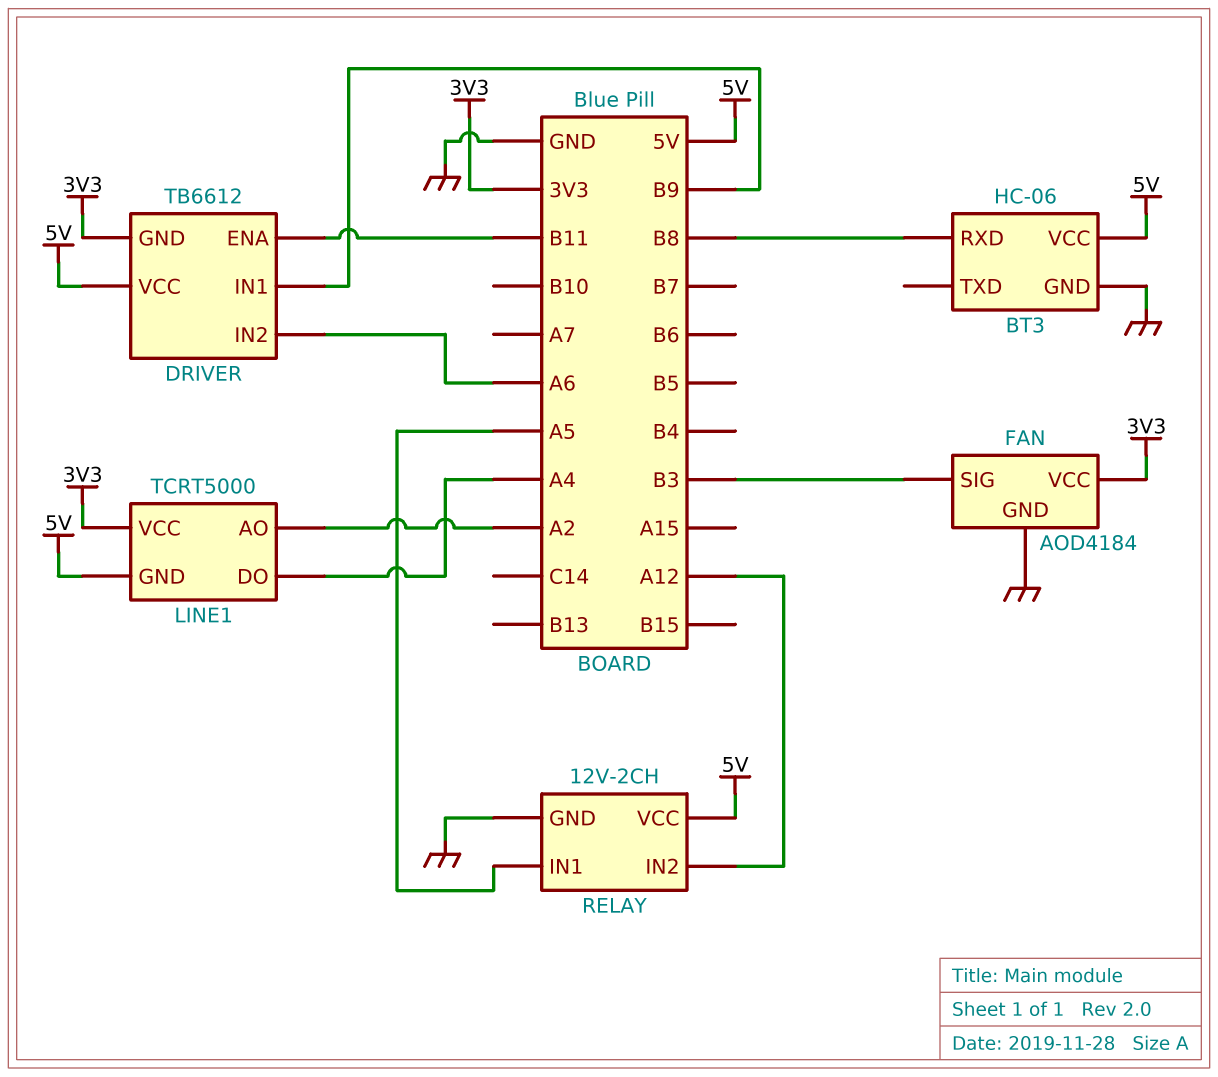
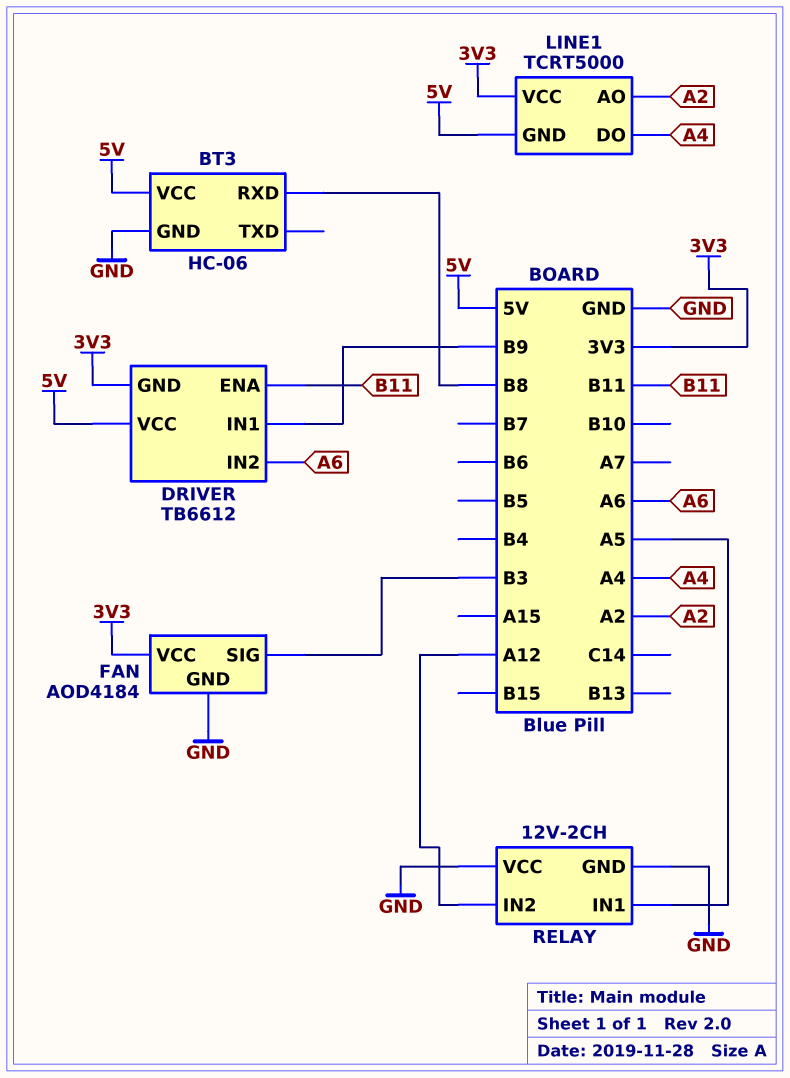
RELAY pin VCC: 5V -> GND

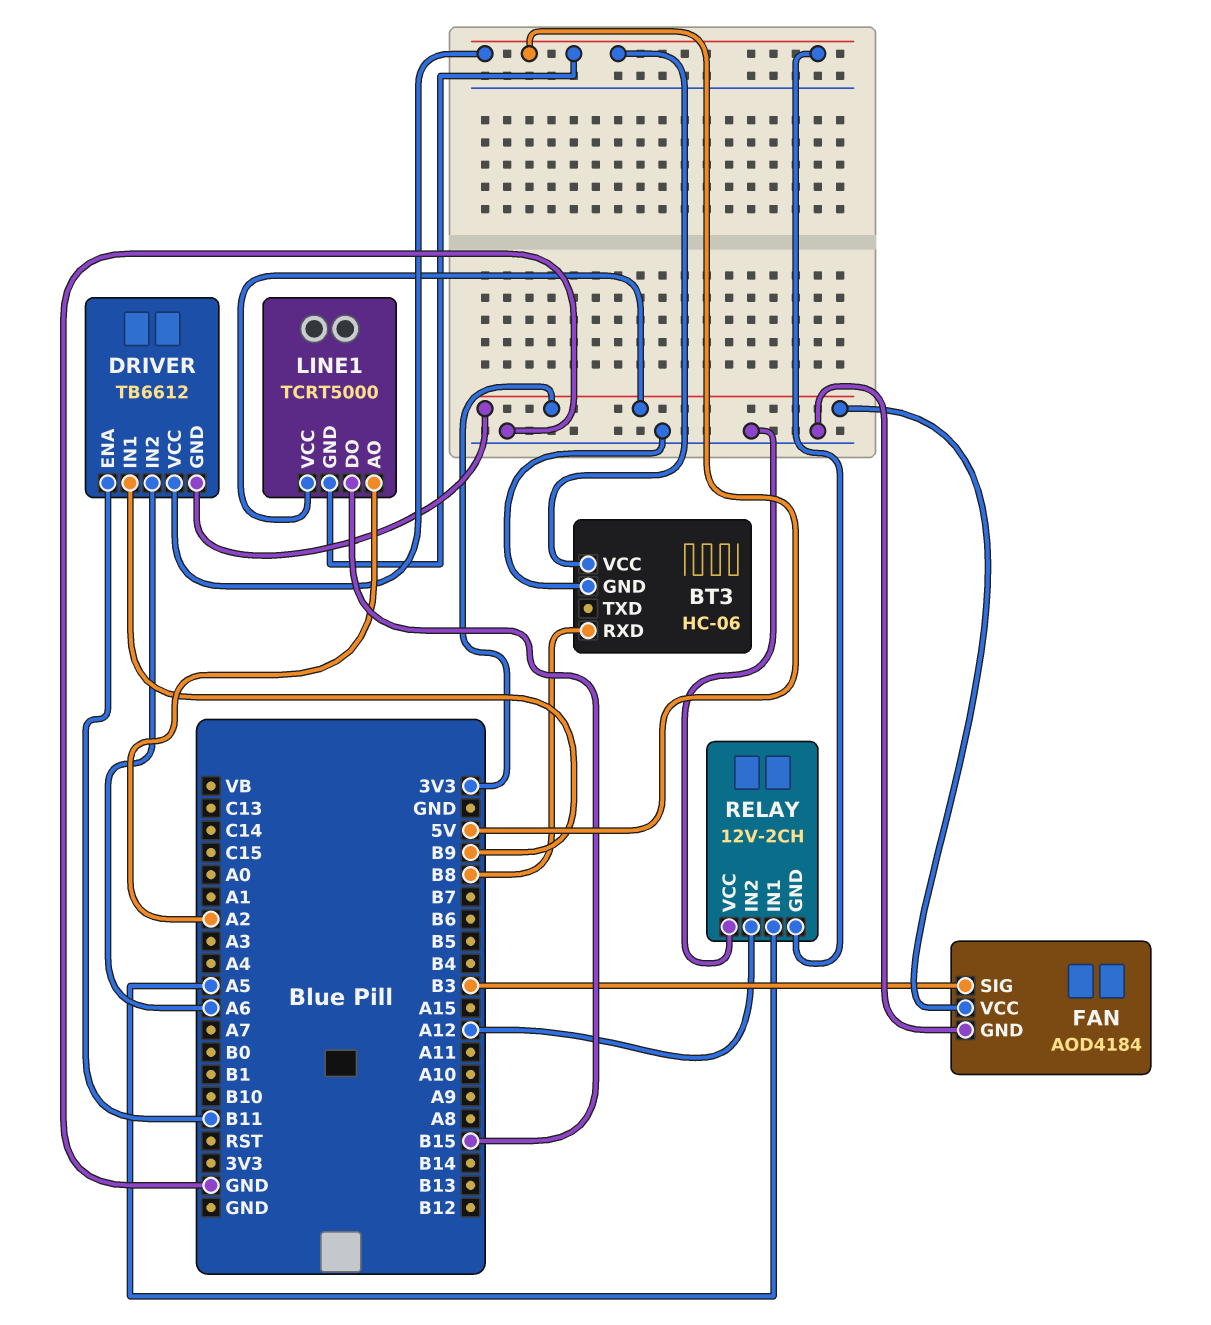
LINE1 pin DO: A4 -> B15
RELAY pin GND: GND -> 5V

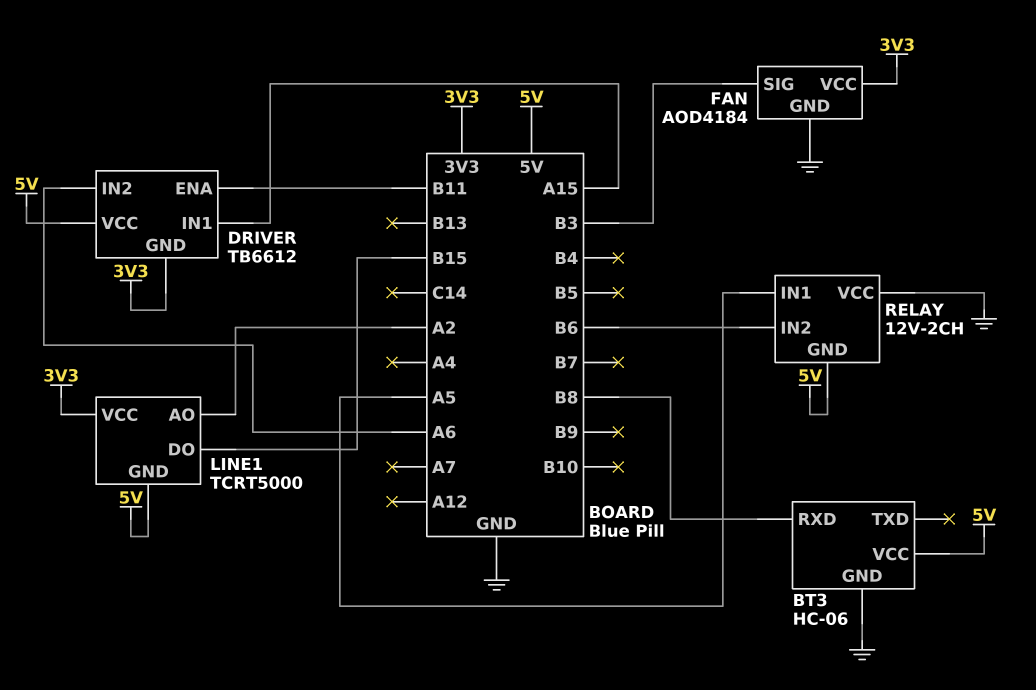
DRIVER pin IN1: B9 -> A15
RELAY pin IN2: A12 -> B6

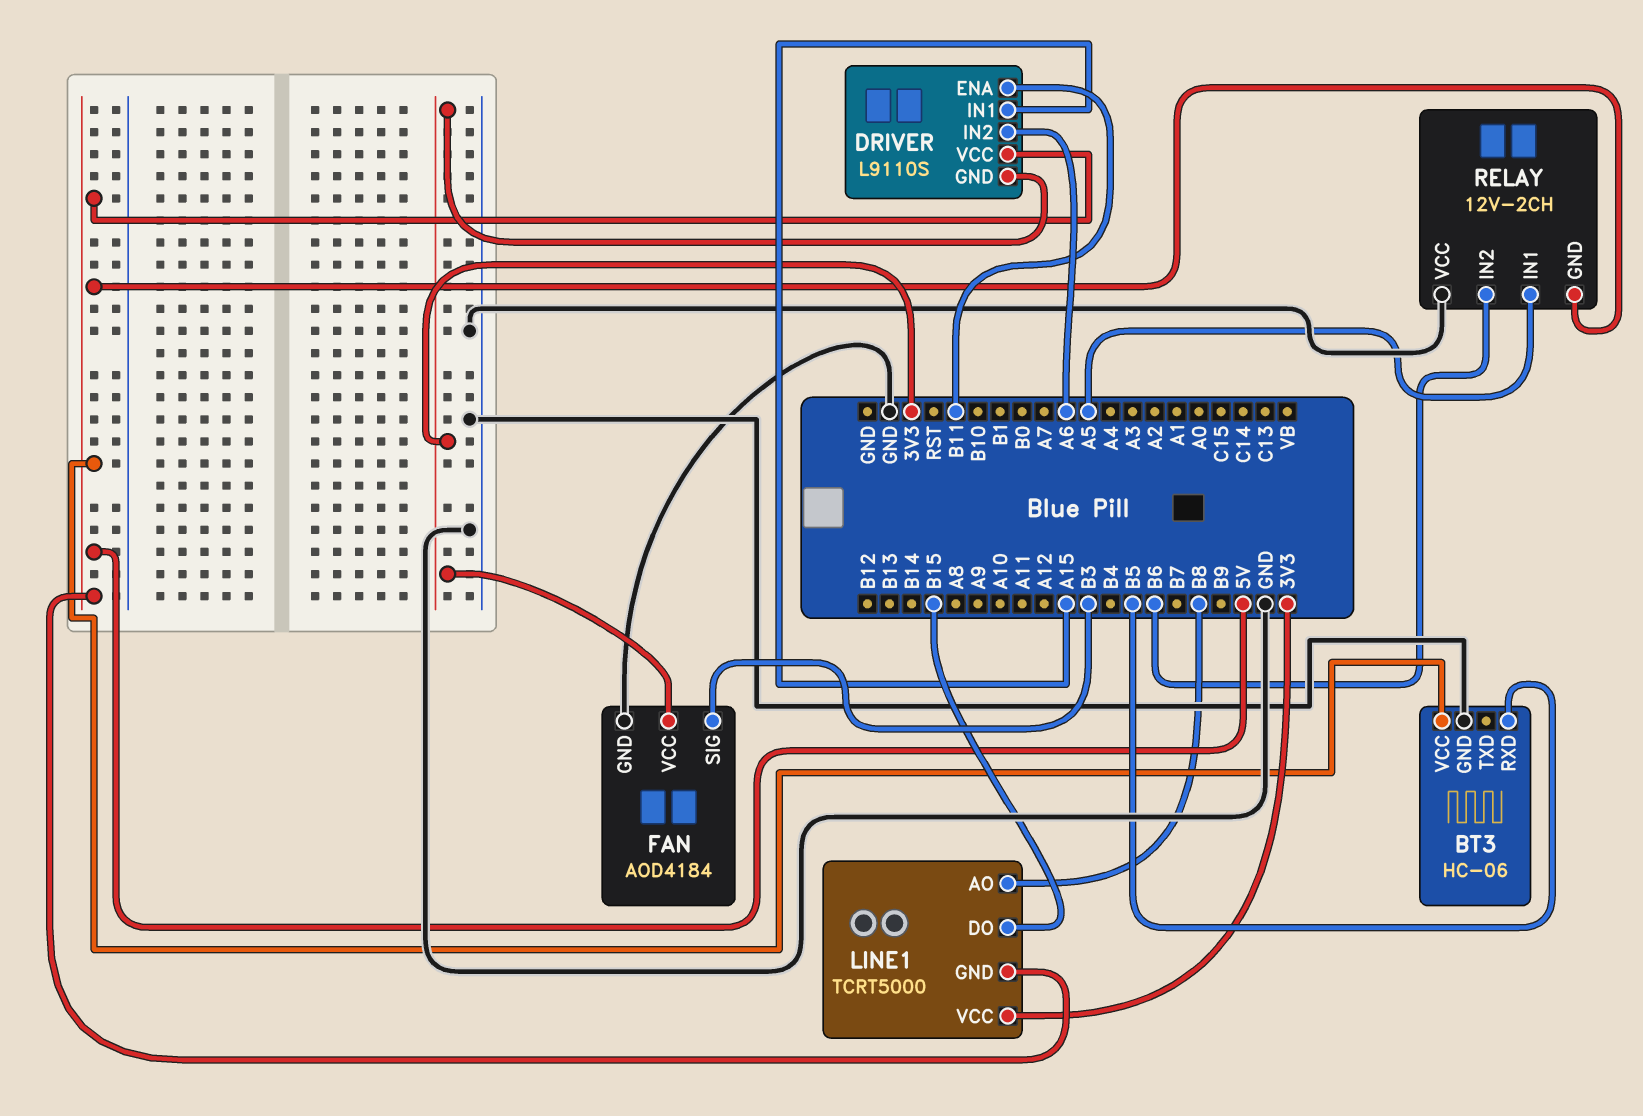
BT3 pin RXD: B8 -> B5
DRIVER: TB6612 -> L9110S
LINE1 pin AO: A2 -> B8

